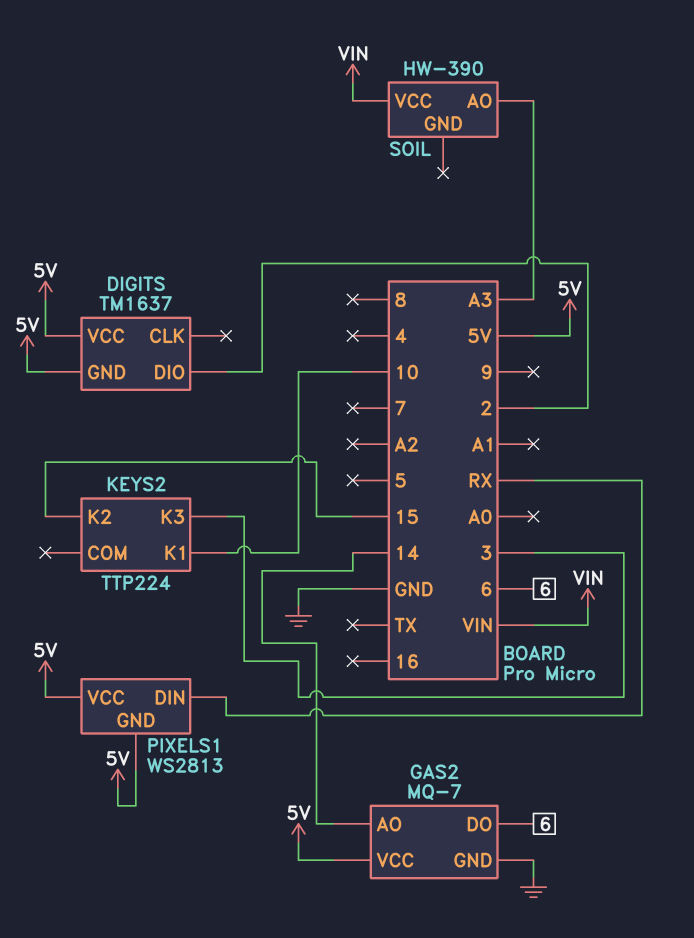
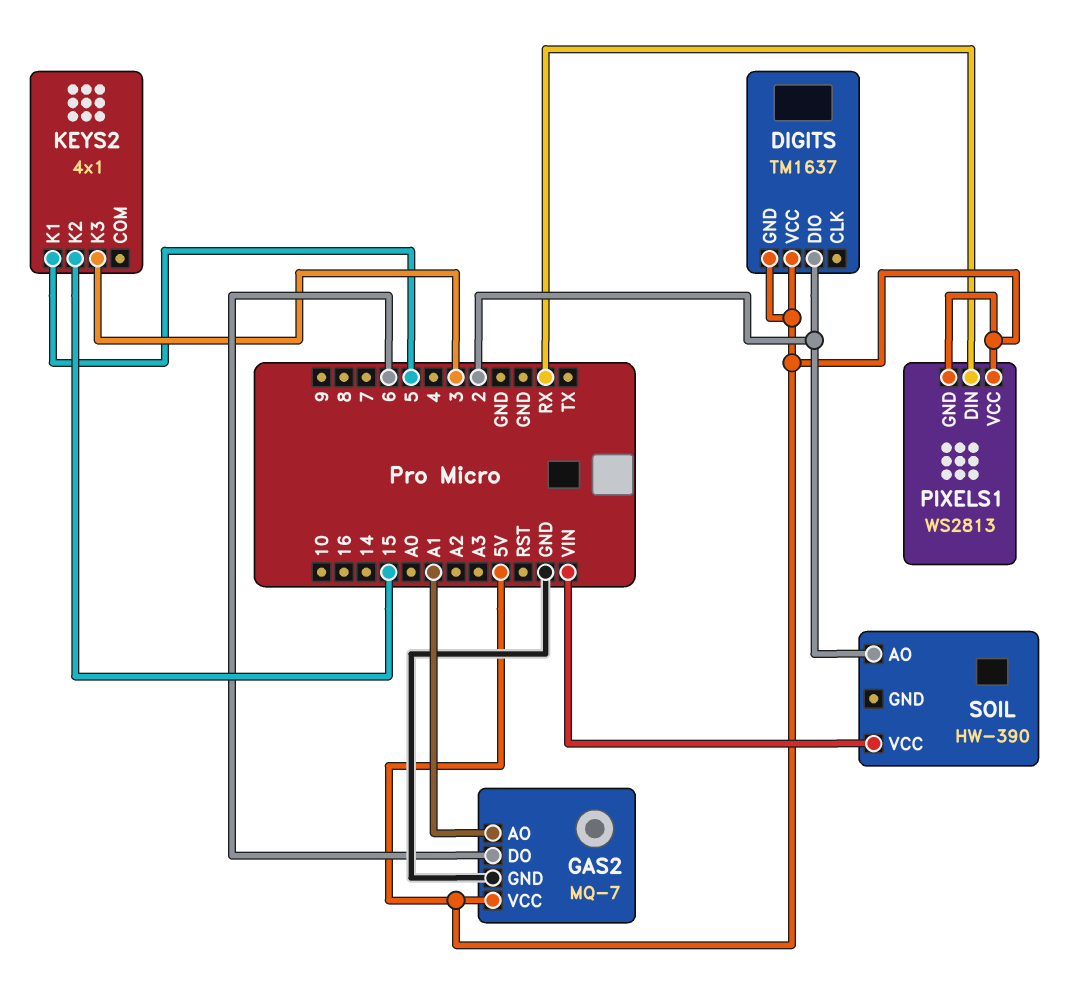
GAS2 pin AO: 14 -> A1
KEYS2: TTP224 -> 4x1
KEYS2 pin K1: 10 -> 5
SOIL pin AO: A3 -> 2

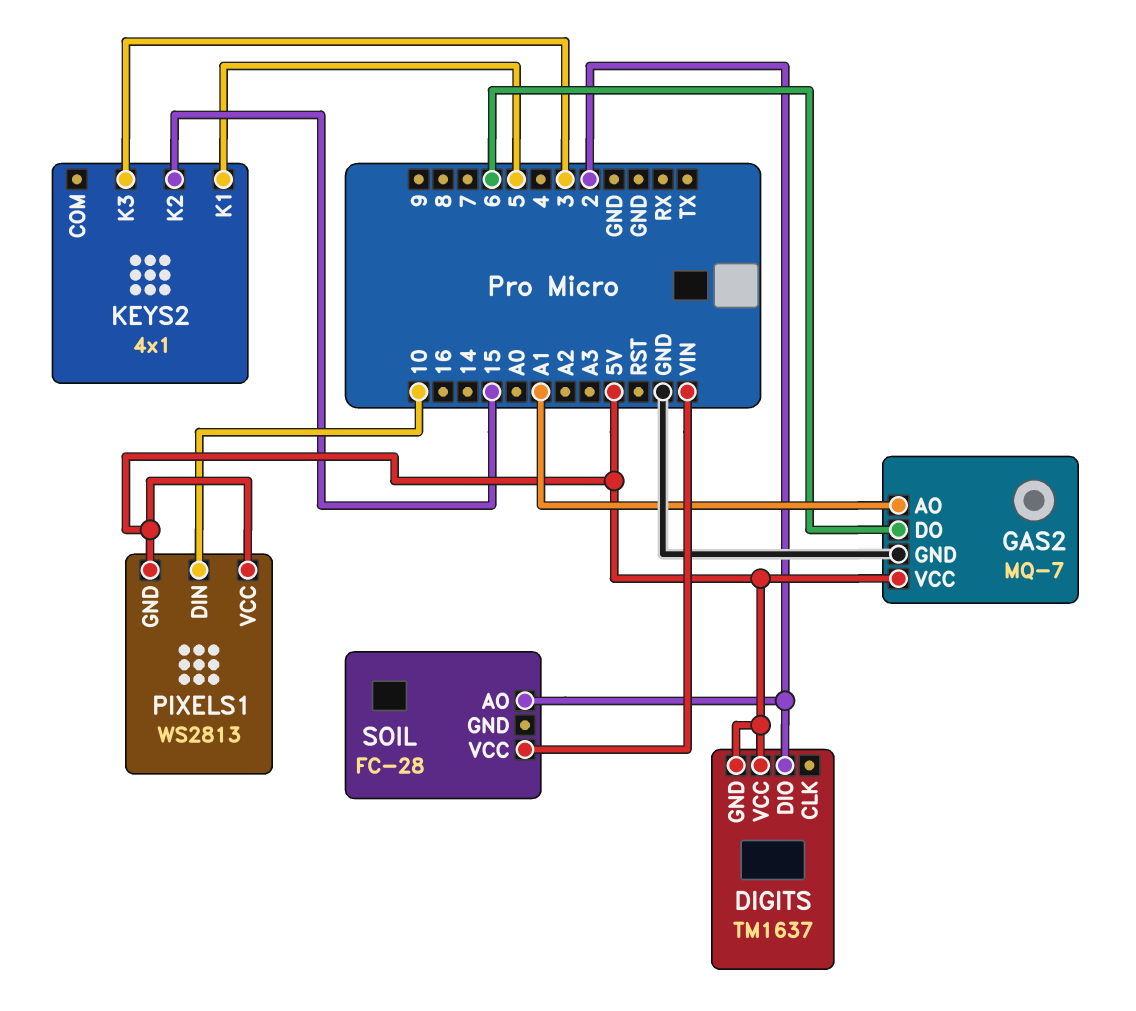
PIXELS1 pin DIN: RX -> 10
SOIL: HW-390 -> FC-28

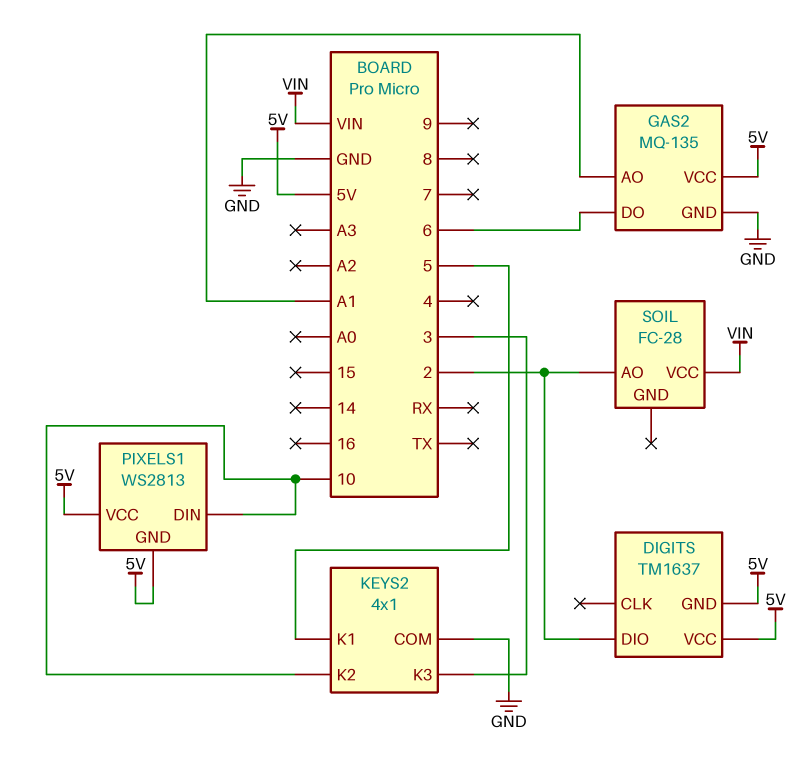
GAS2: MQ-7 -> MQ-135
KEYS2 pin COM: none -> GND
KEYS2 pin K2: 15 -> 10

